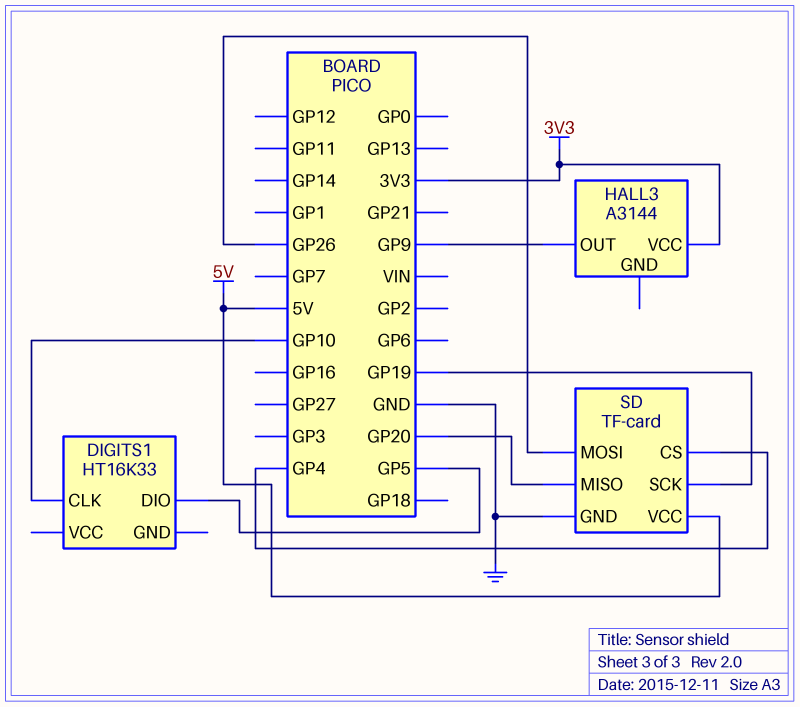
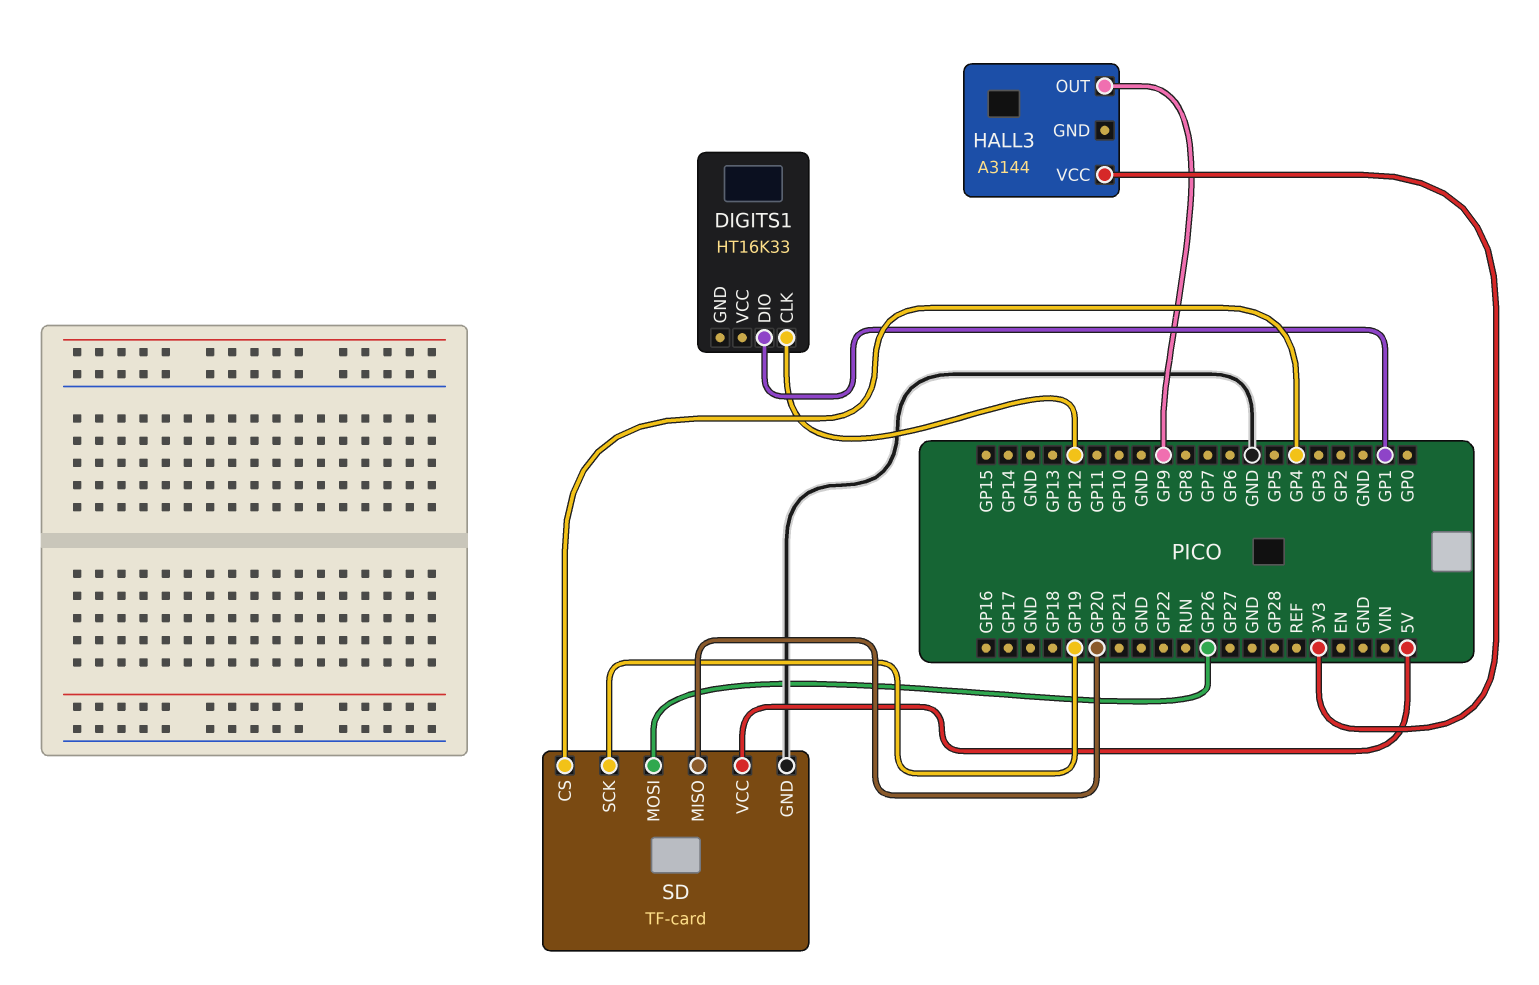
DIGITS1 pin CLK: GP10 -> GP12
DIGITS1 pin DIO: GP5 -> GP1

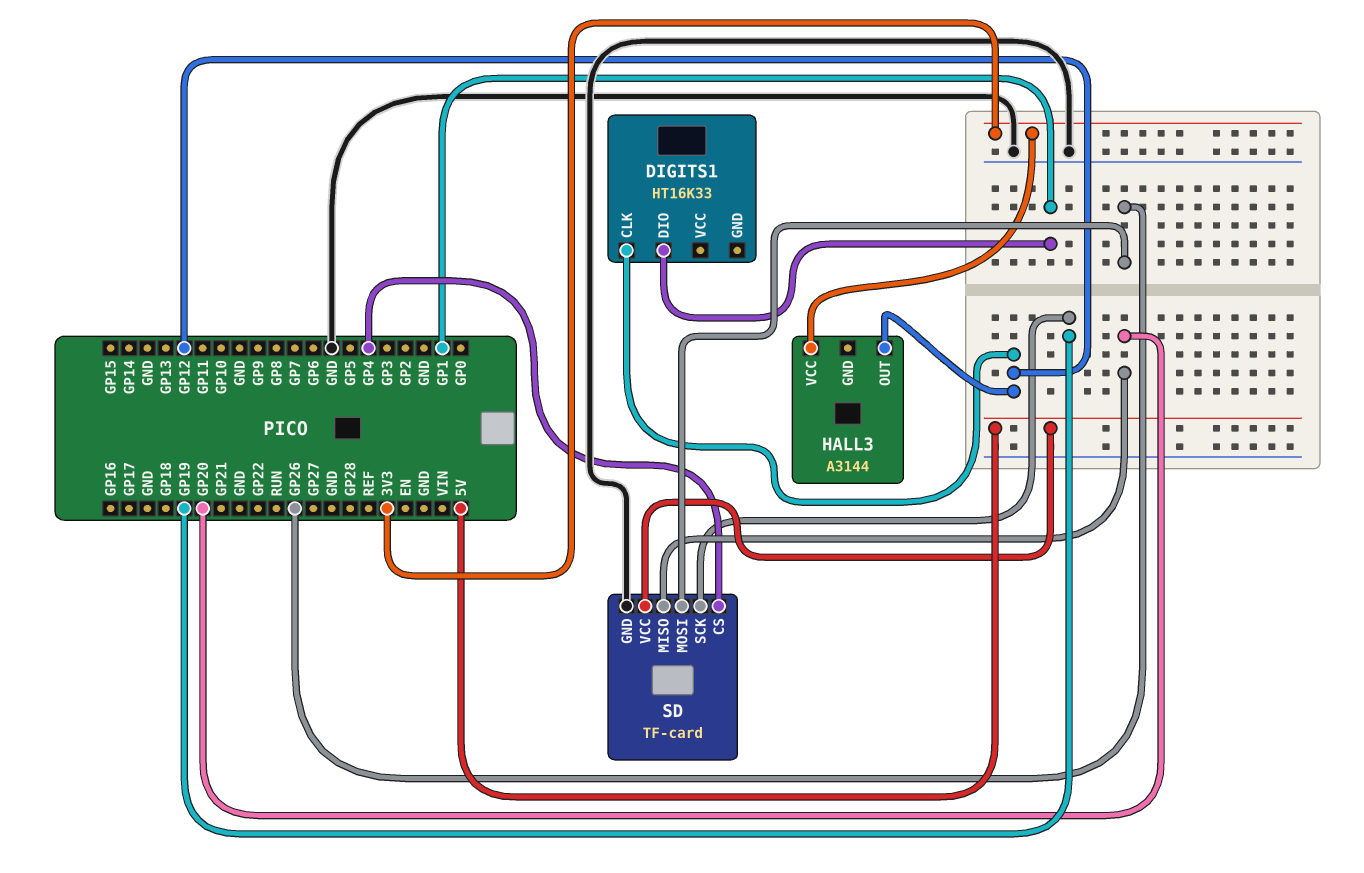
HALL3 pin OUT: GP9 -> GP12

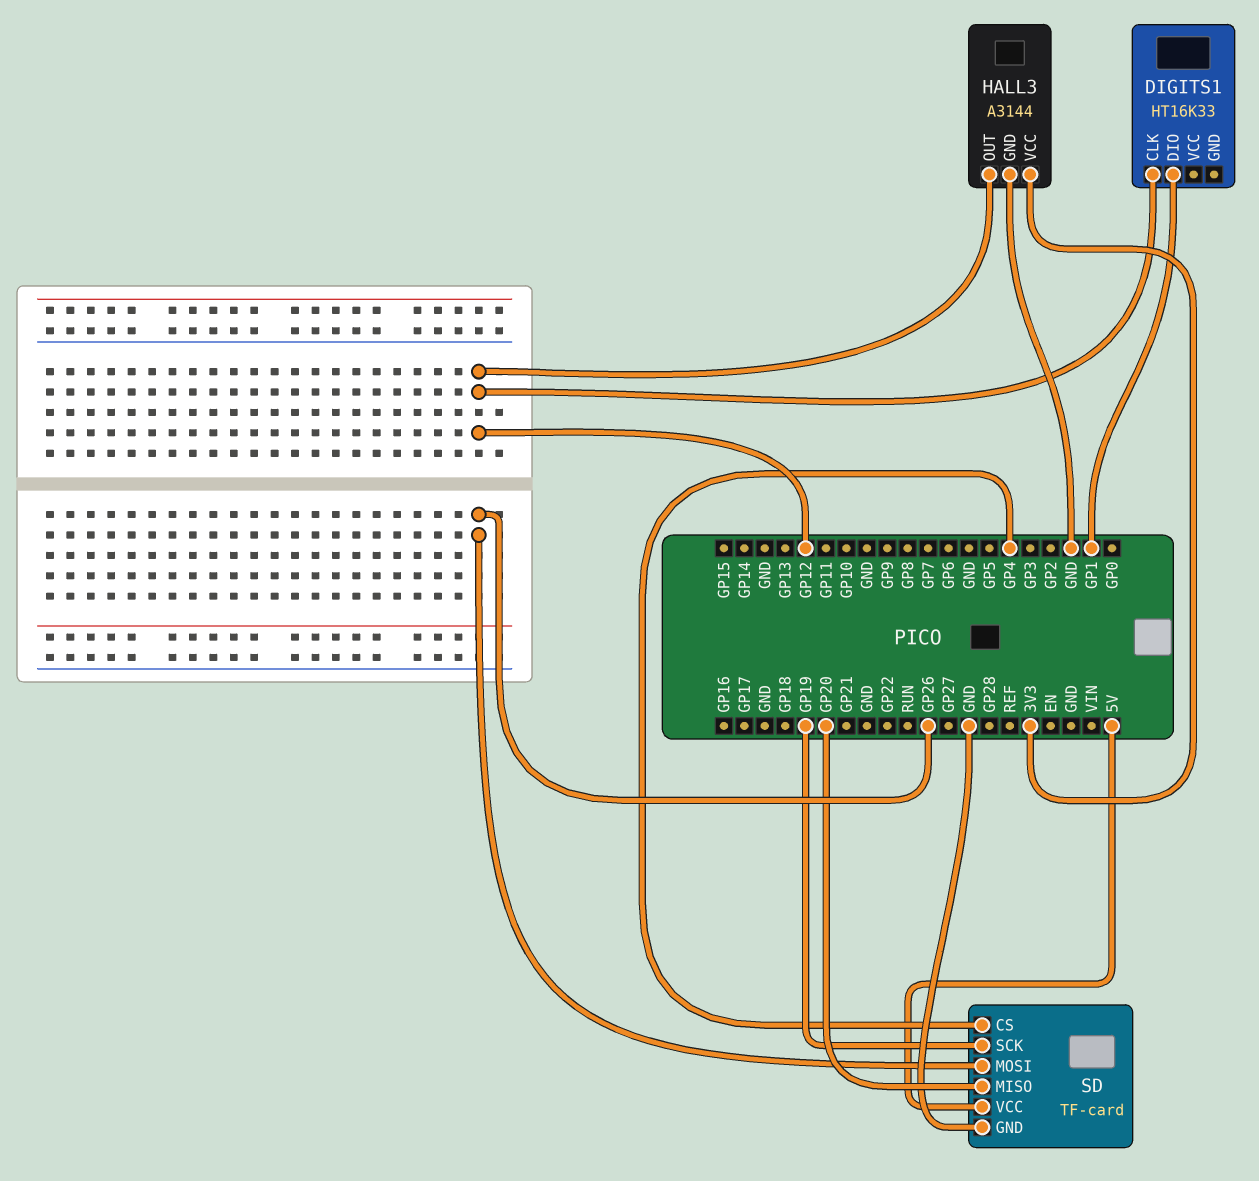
HALL3 pin GND: none -> GND

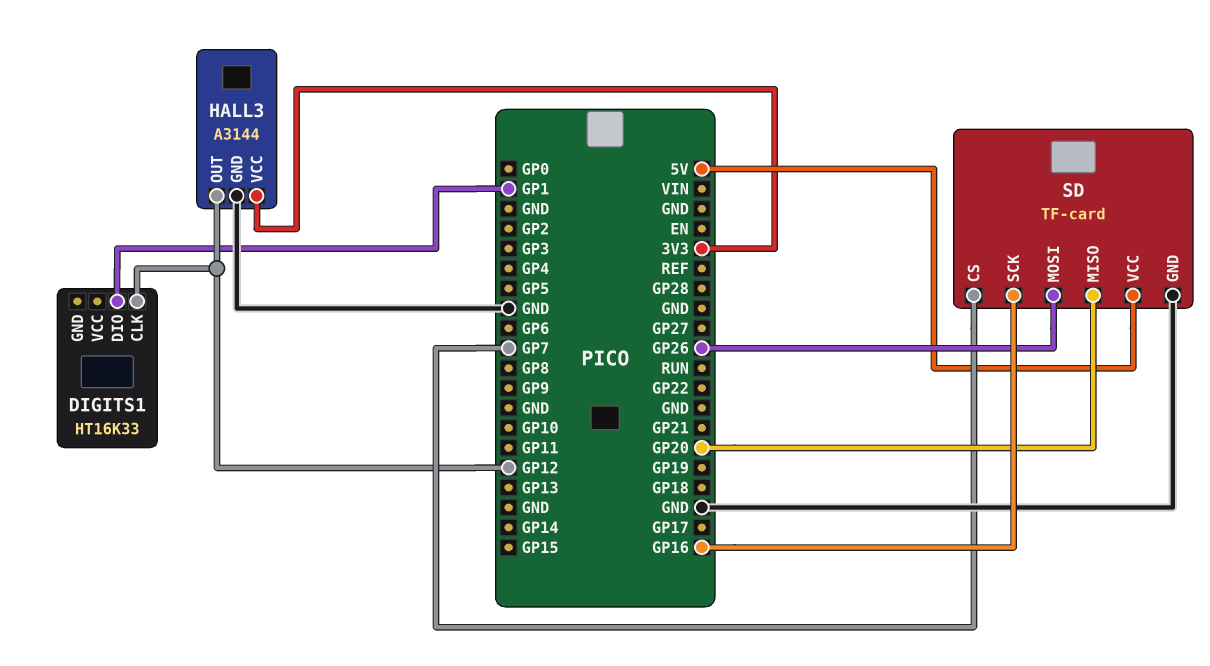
SD pin CS: GP4 -> GP7
SD pin SCK: GP19 -> GP16

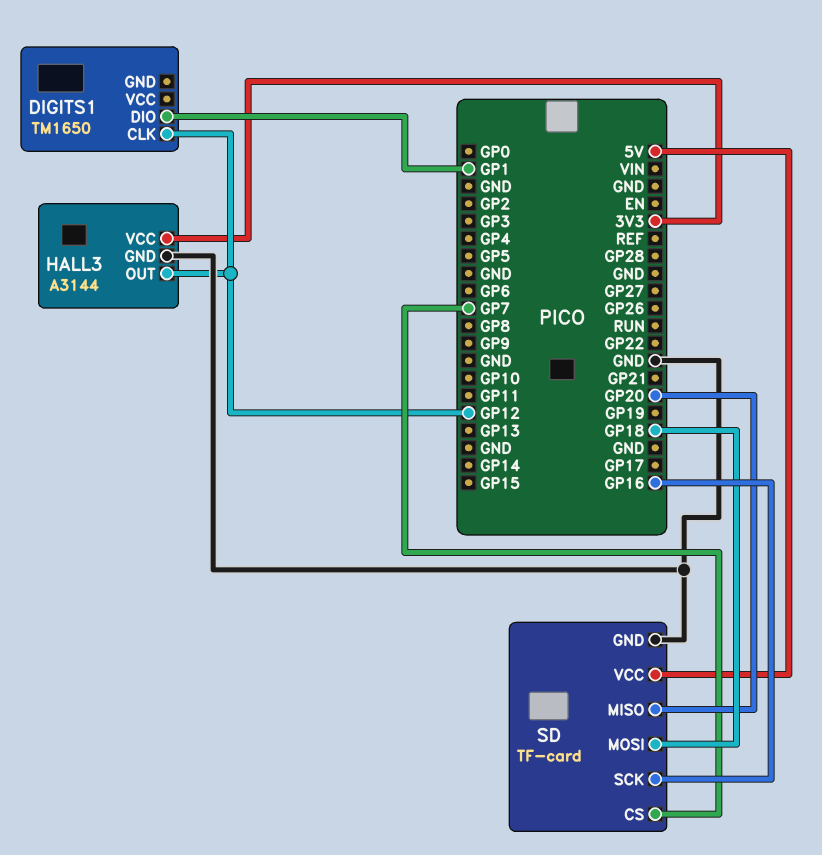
DIGITS1: HT16K33 -> TM1650
SD pin MOSI: GP26 -> GP18

